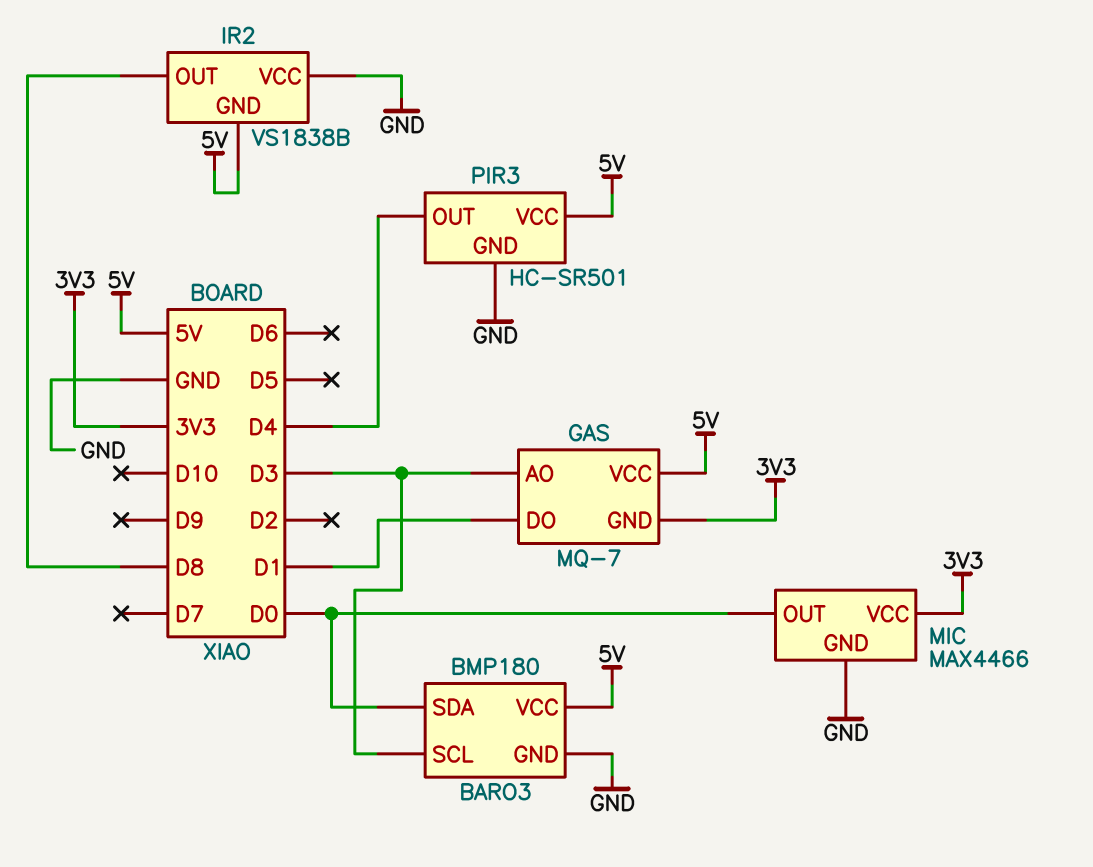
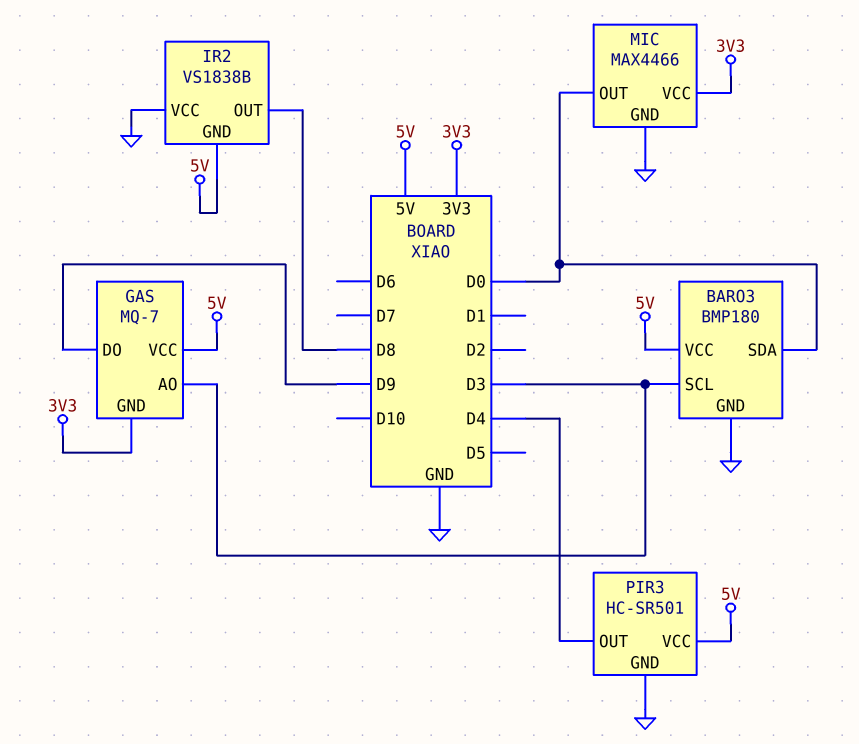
GAS pin DO: D1 -> D9

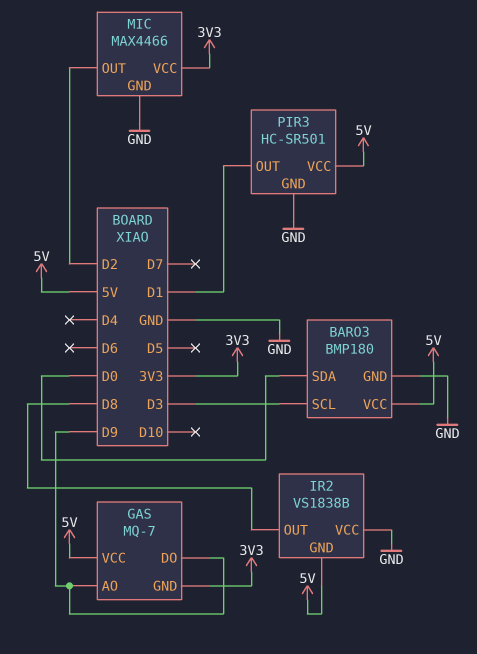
GAS pin AO: D3 -> D9
MIC pin OUT: D0 -> D2
PIR3 pin OUT: D4 -> D1

